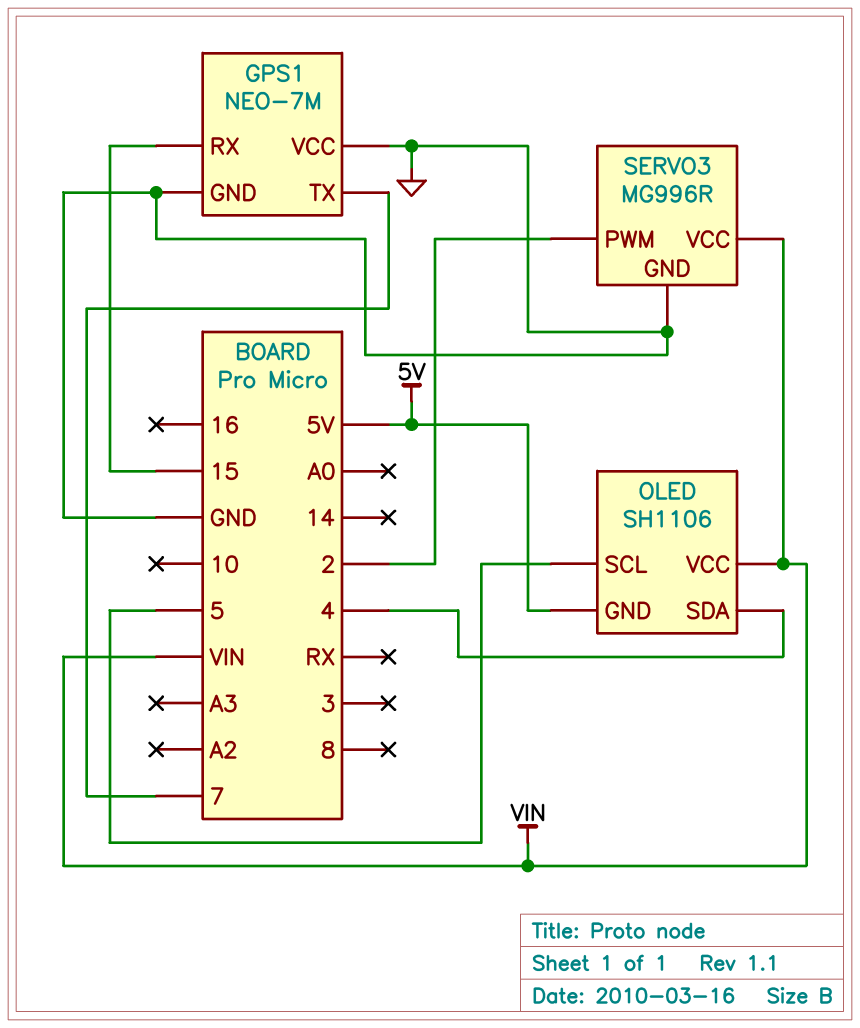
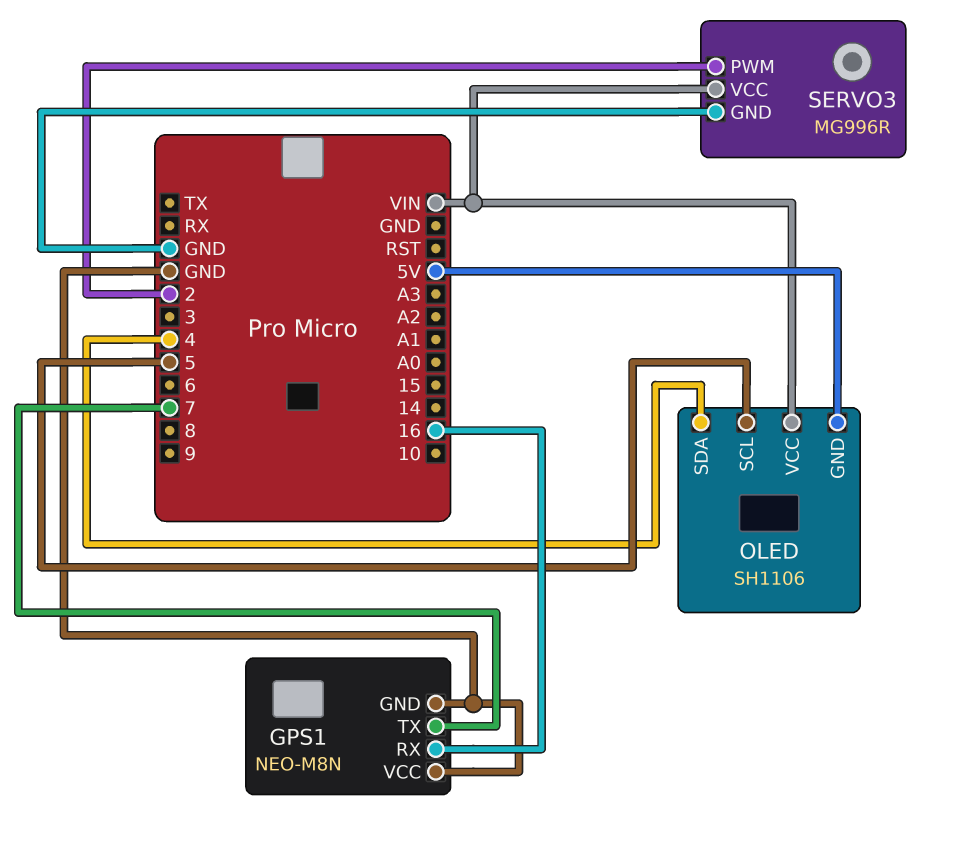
GPS1: NEO-7M -> NEO-M8N
GPS1 pin RX: 15 -> 16

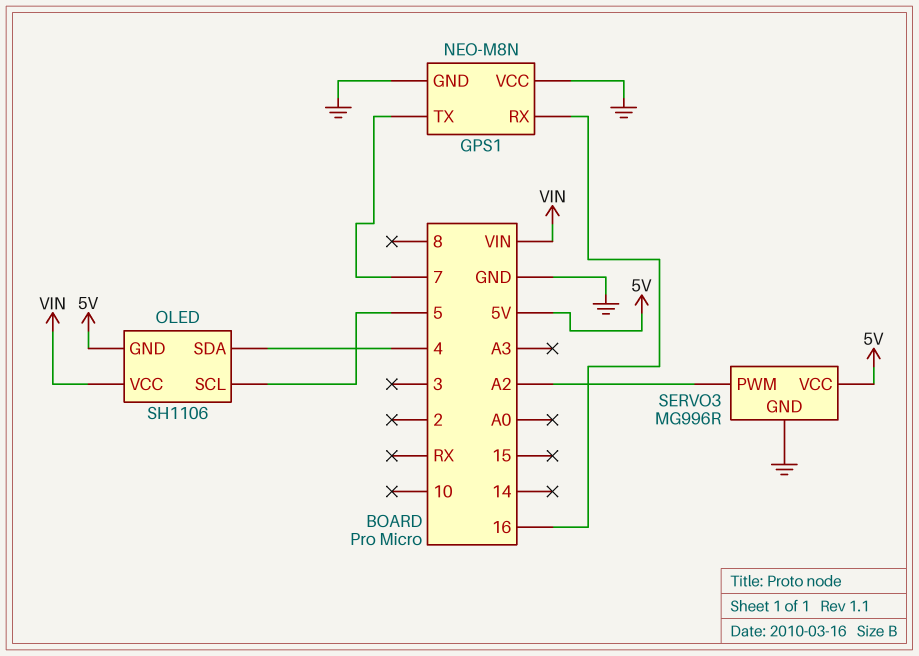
SERVO3 pin PWM: 2 -> A2
SERVO3 pin VCC: VIN -> 5V

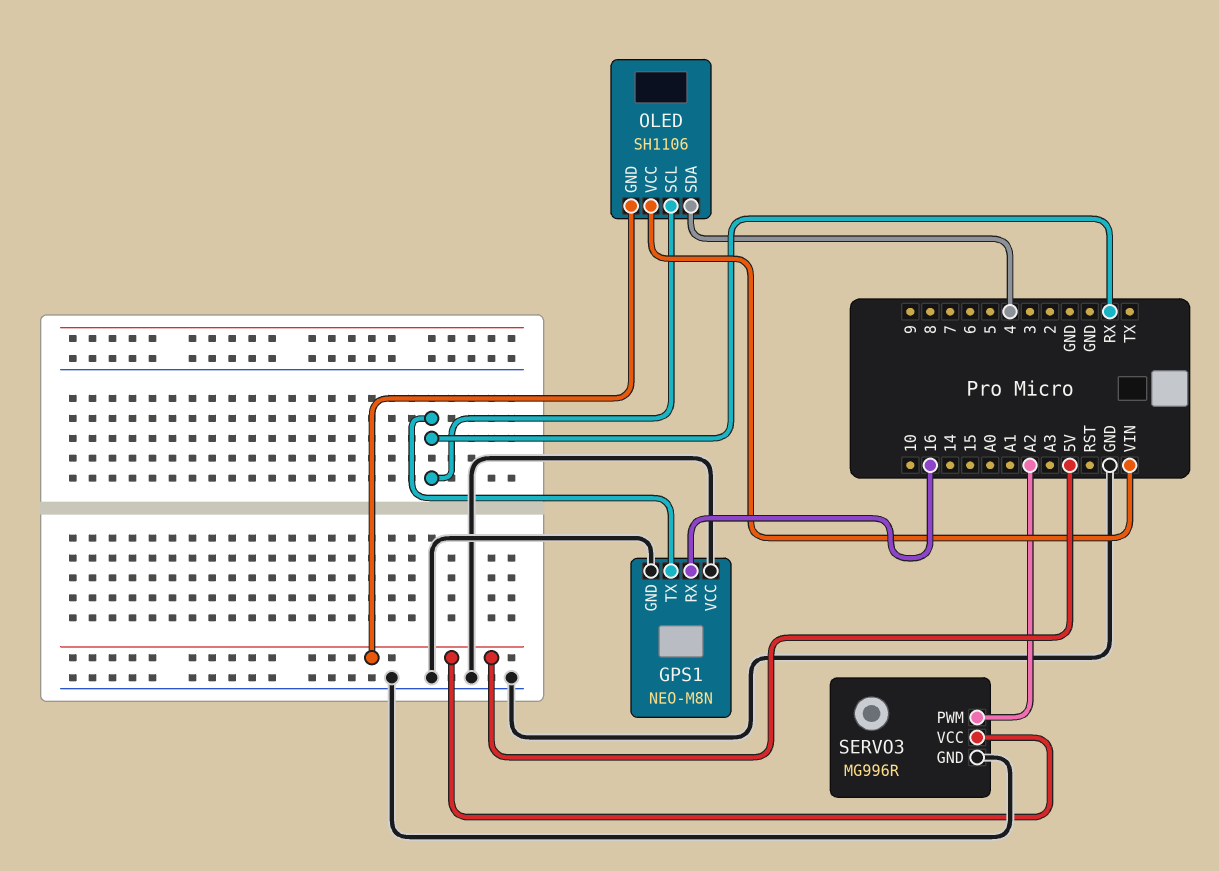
GPS1 pin TX: 7 -> RX
OLED pin SCL: 5 -> RX

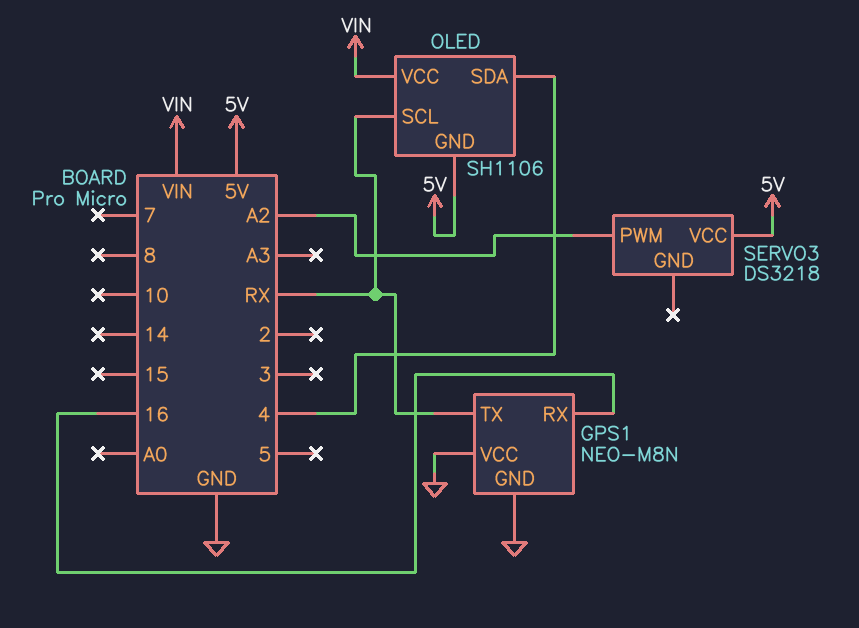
SERVO3: MG996R -> DS3218
SERVO3 pin GND: GND -> none

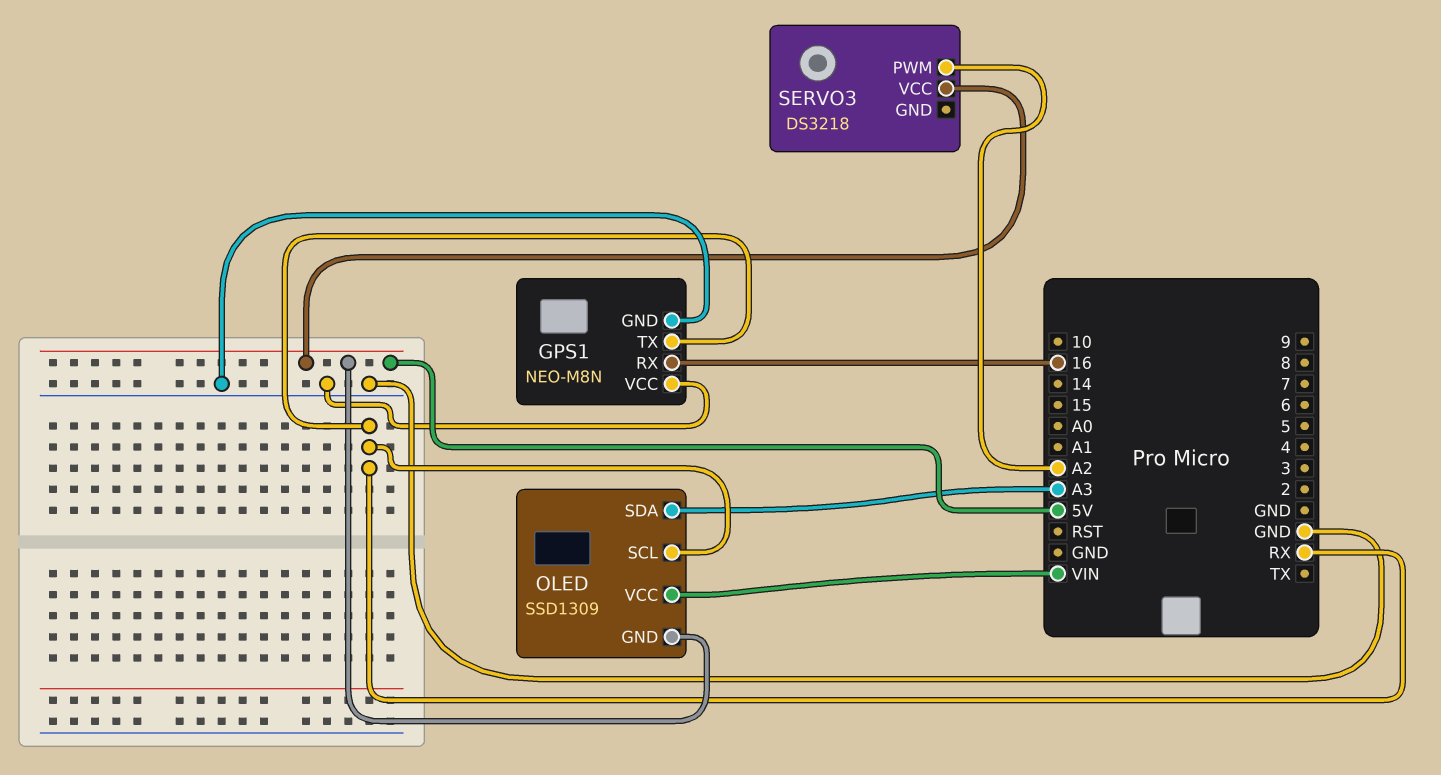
OLED: SH1106 -> SSD1309
OLED pin SDA: 4 -> A3

